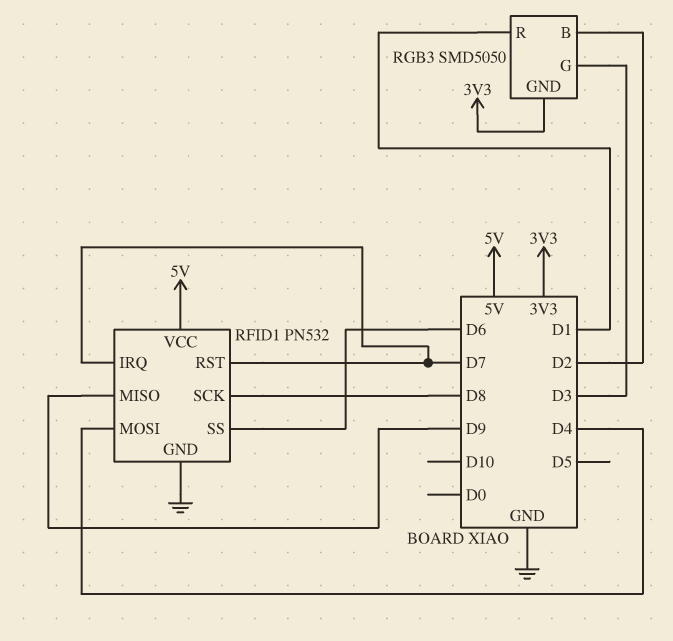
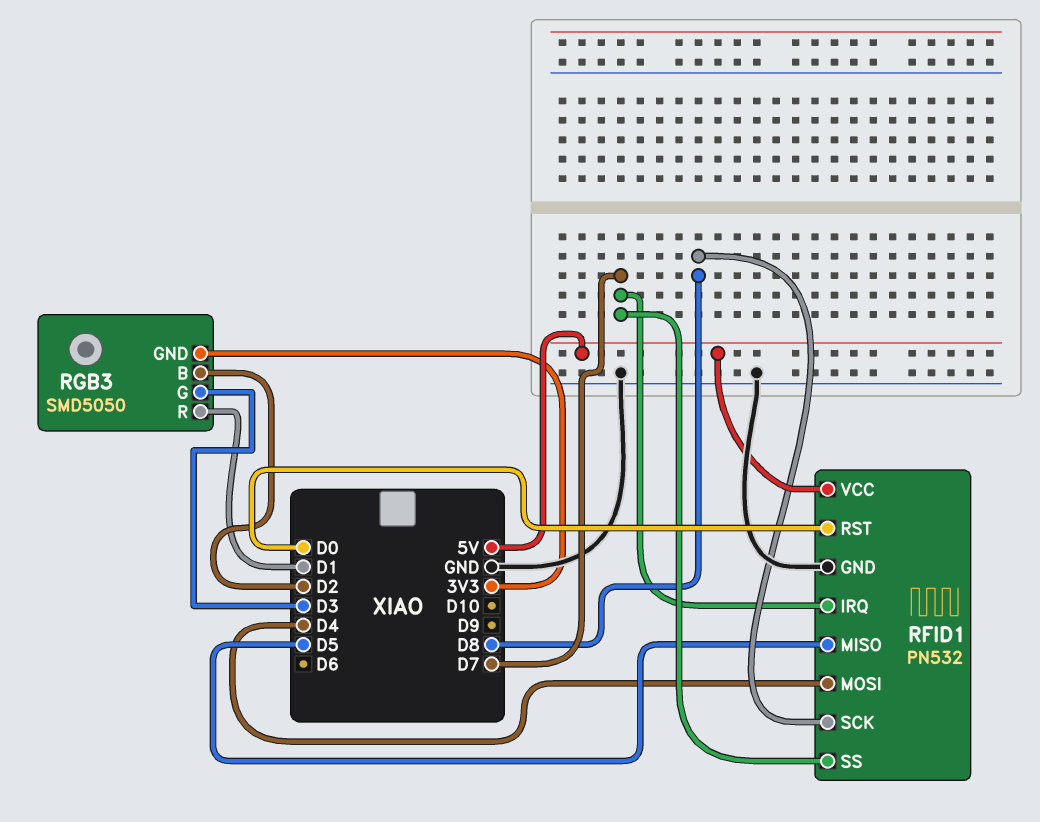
RFID1 pin MISO: D9 -> D5
RFID1 pin RST: D7 -> D0
RFID1 pin SS: D6 -> D7

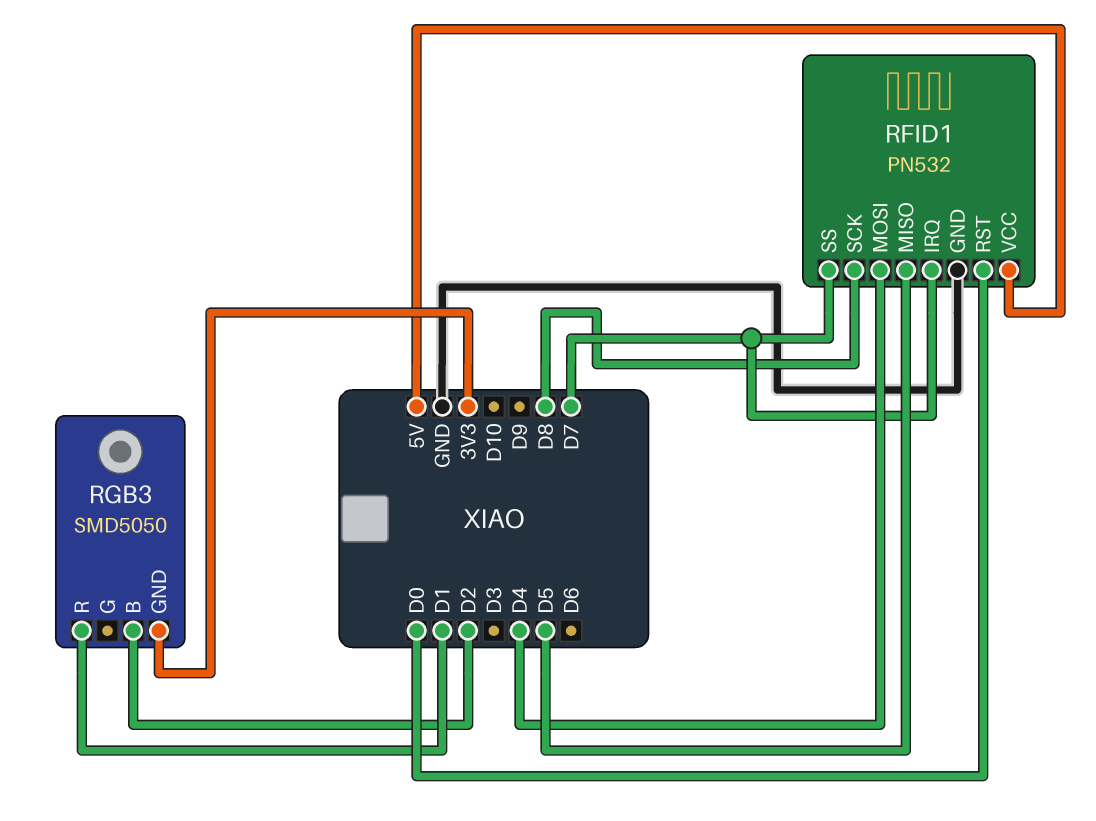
RGB3 pin G: D3 -> none

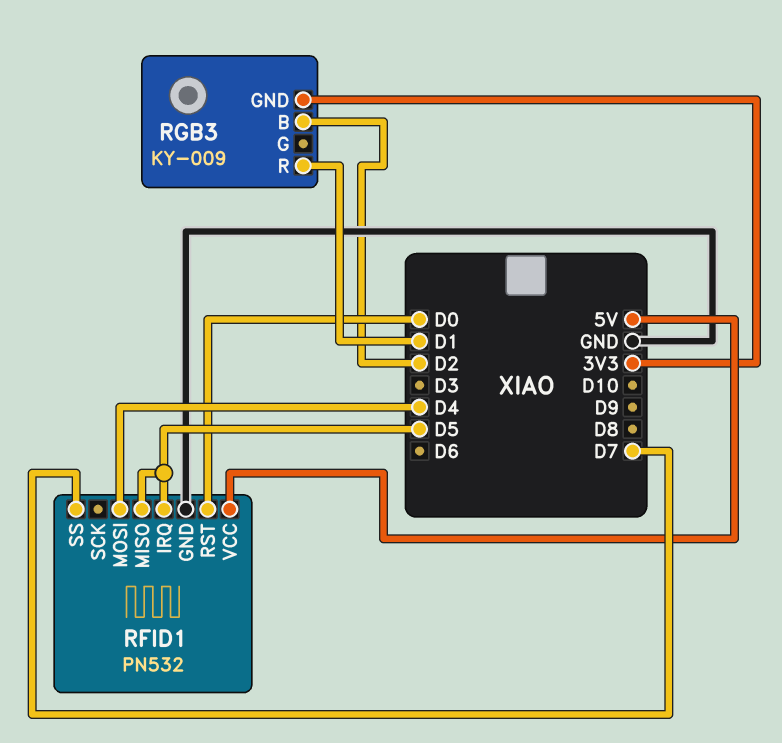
RFID1 pin IRQ: D7 -> D5
RFID1 pin SCK: D8 -> none
RGB3: SMD5050 -> KY-009

